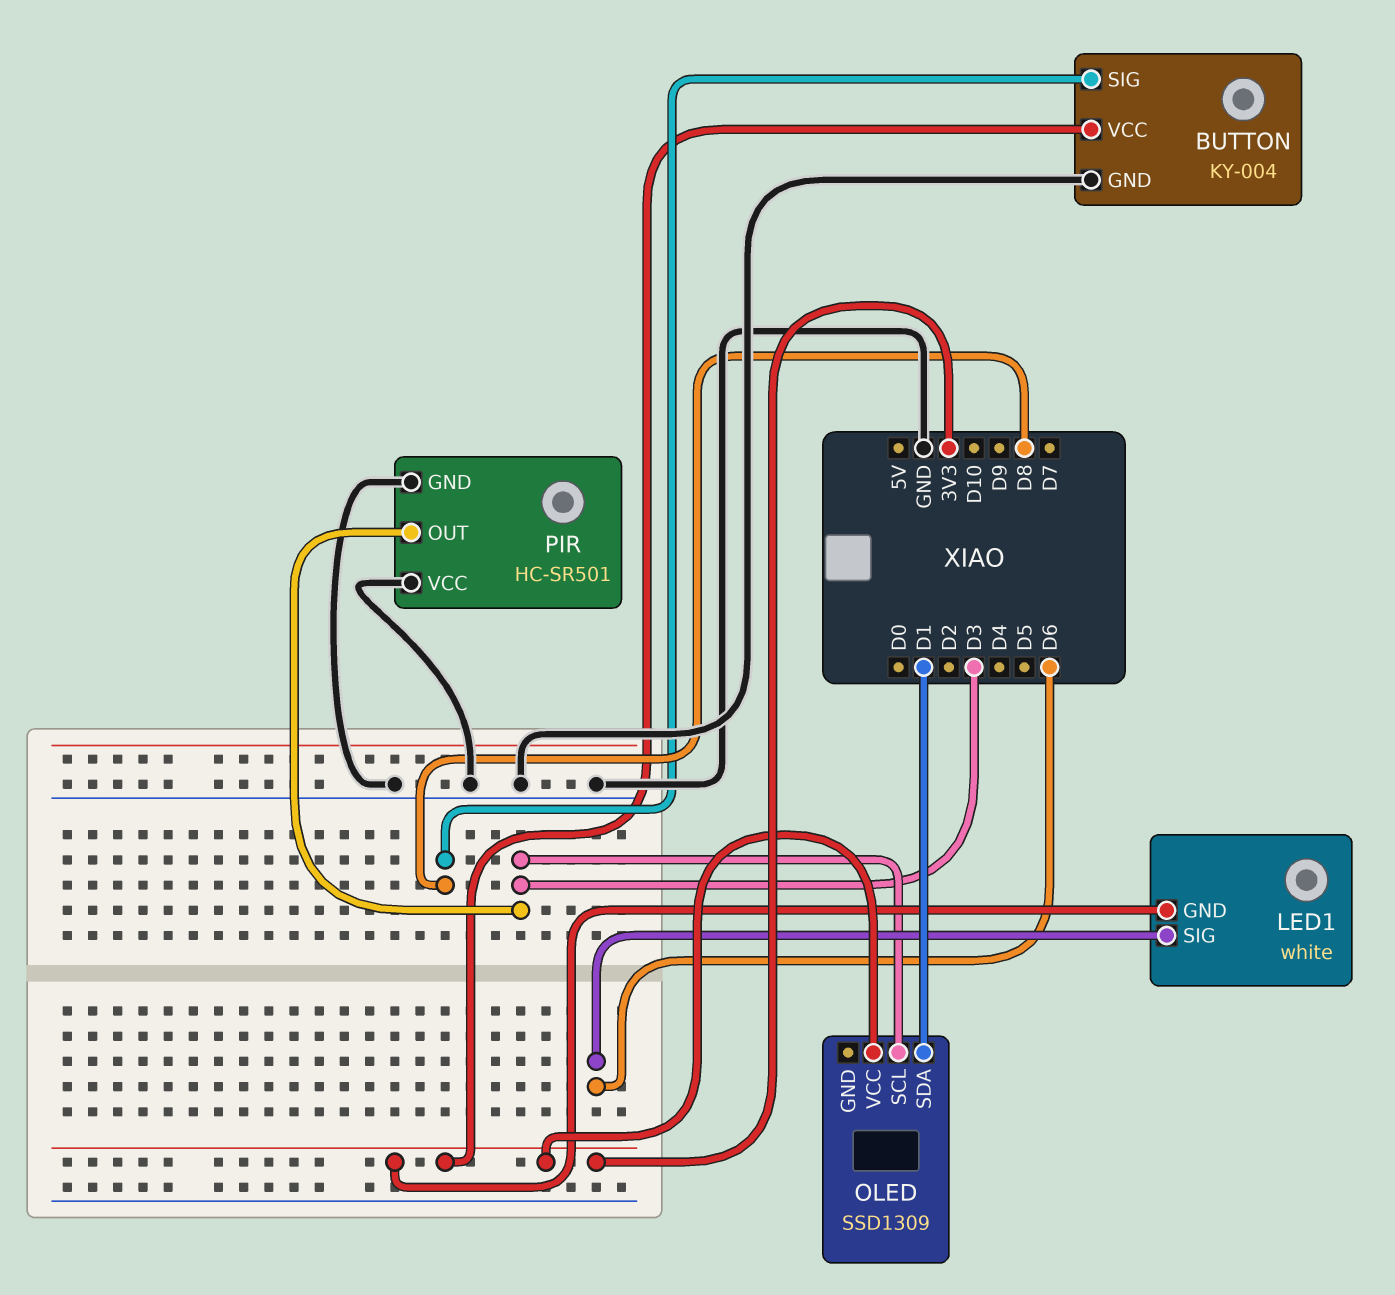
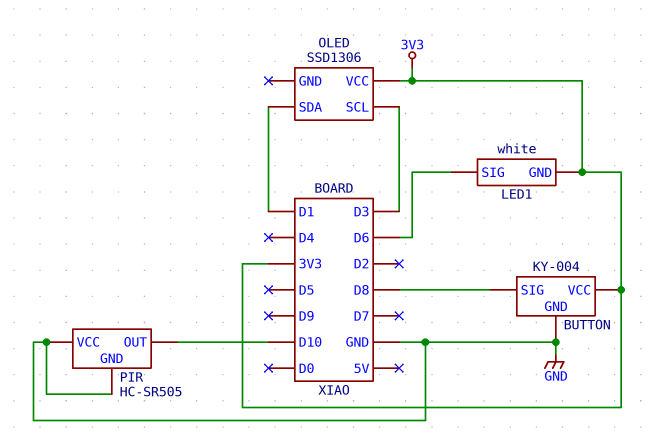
OLED: SSD1309 -> SSD1306
PIR: HC-SR501 -> HC-SR505
PIR pin OUT: D3 -> D10

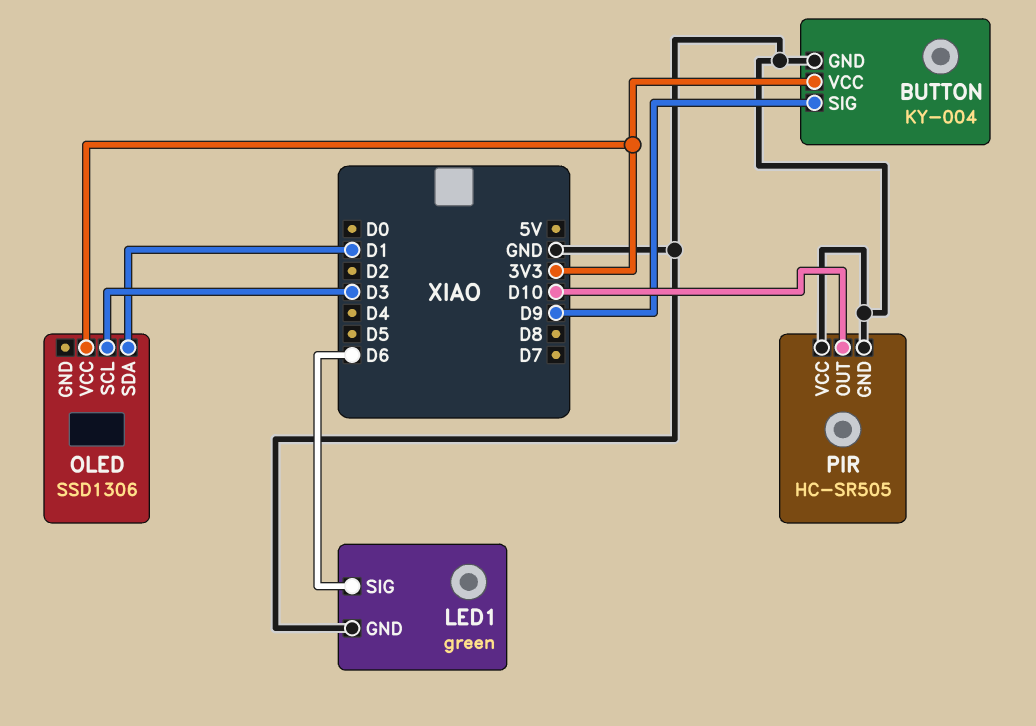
BUTTON pin SIG: D8 -> D9
LED1: white -> green
LED1 pin GND: 3V3 -> GND

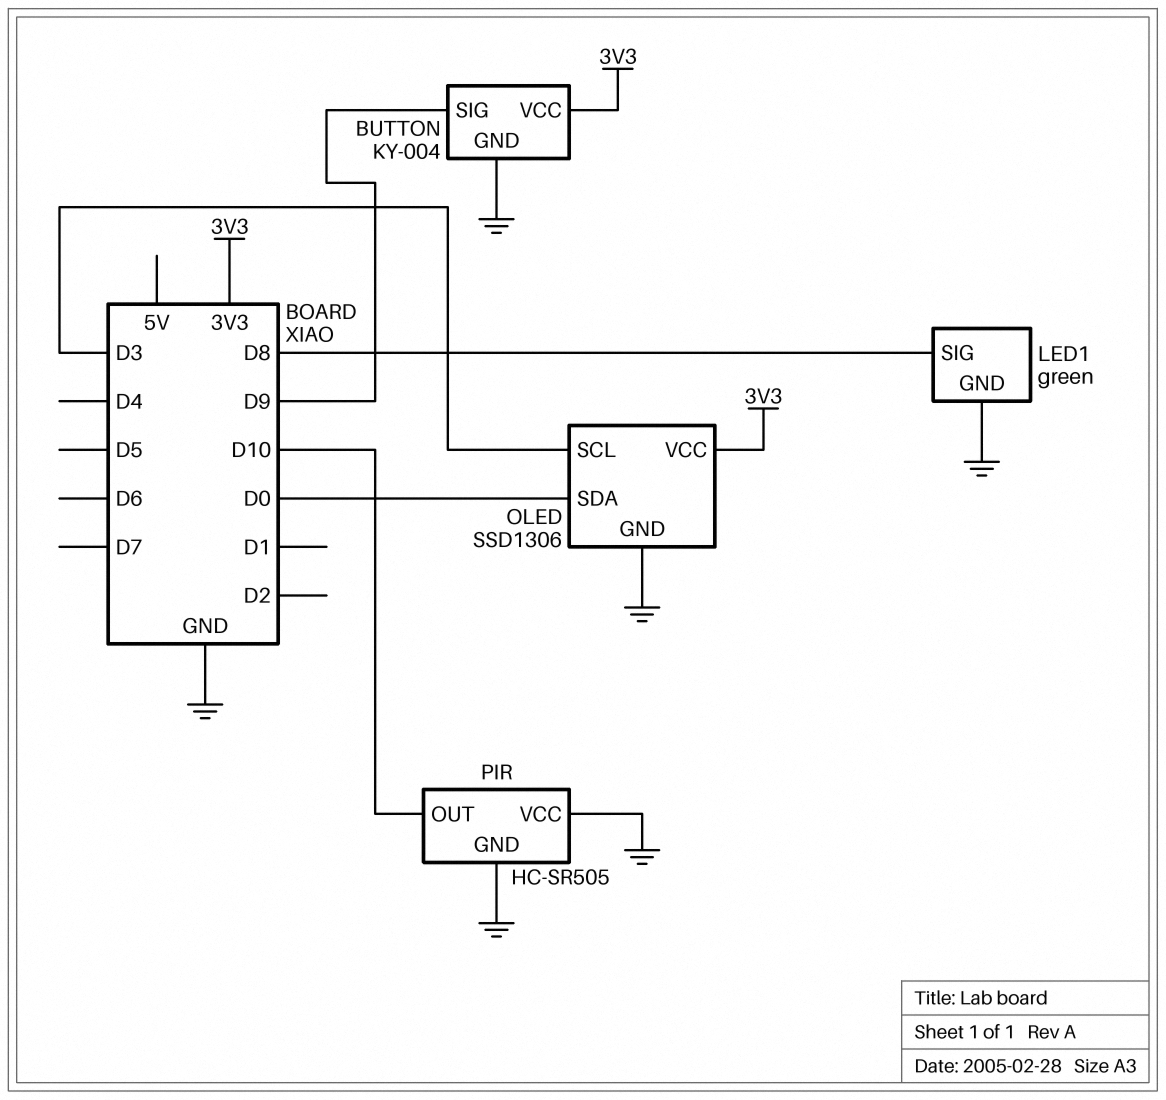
LED1 pin SIG: D6 -> D8
OLED pin GND: none -> GND
OLED pin SDA: D1 -> D0

